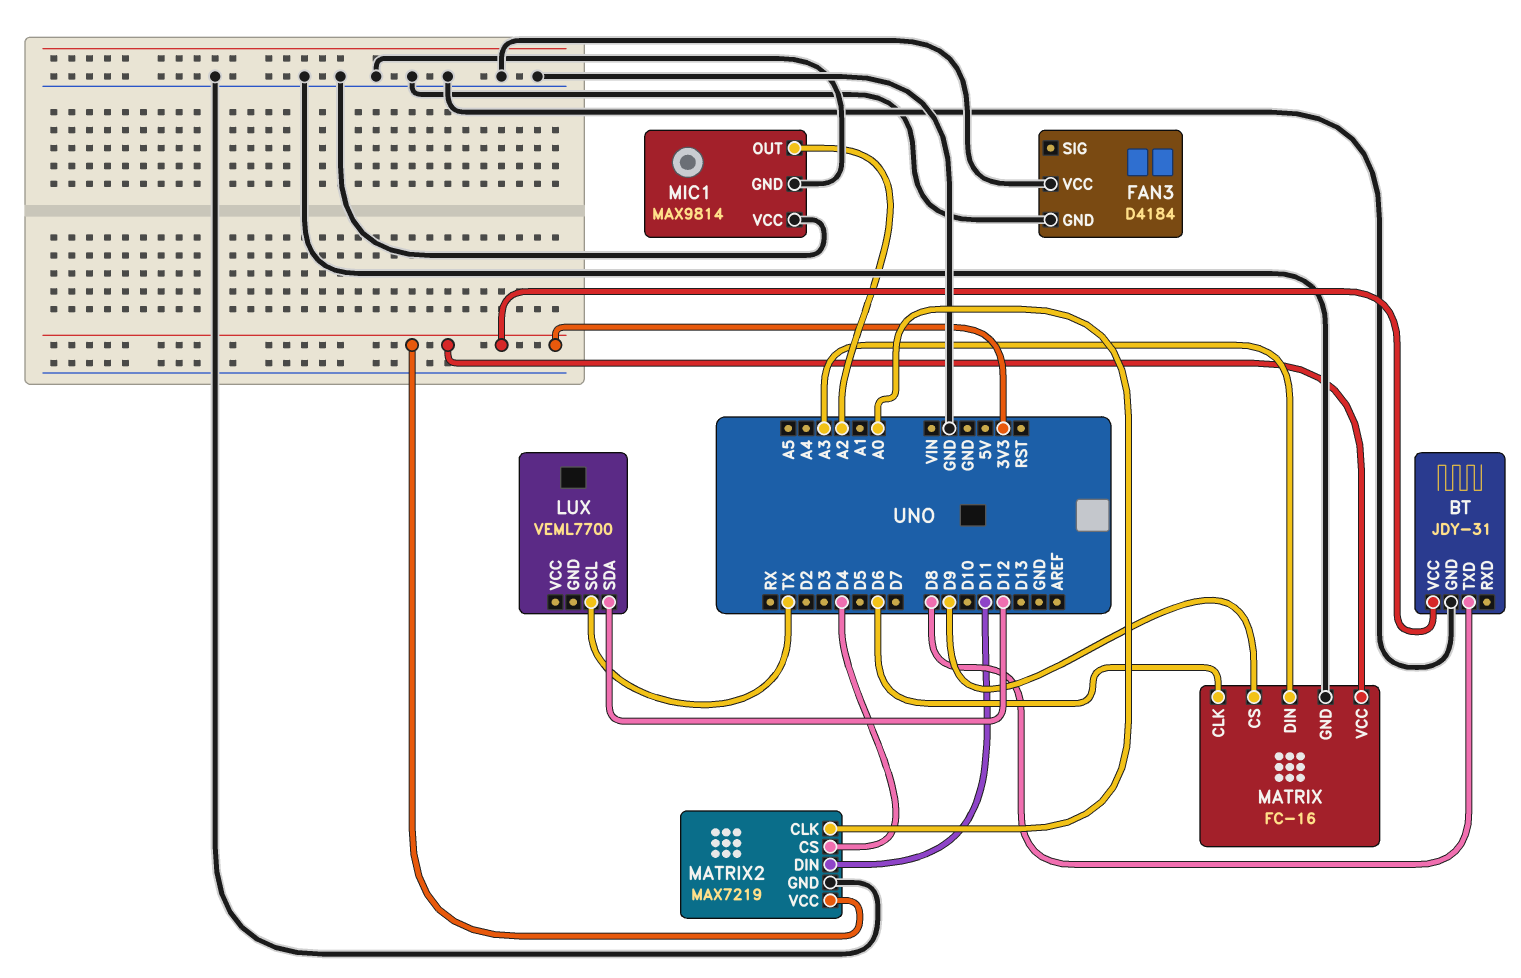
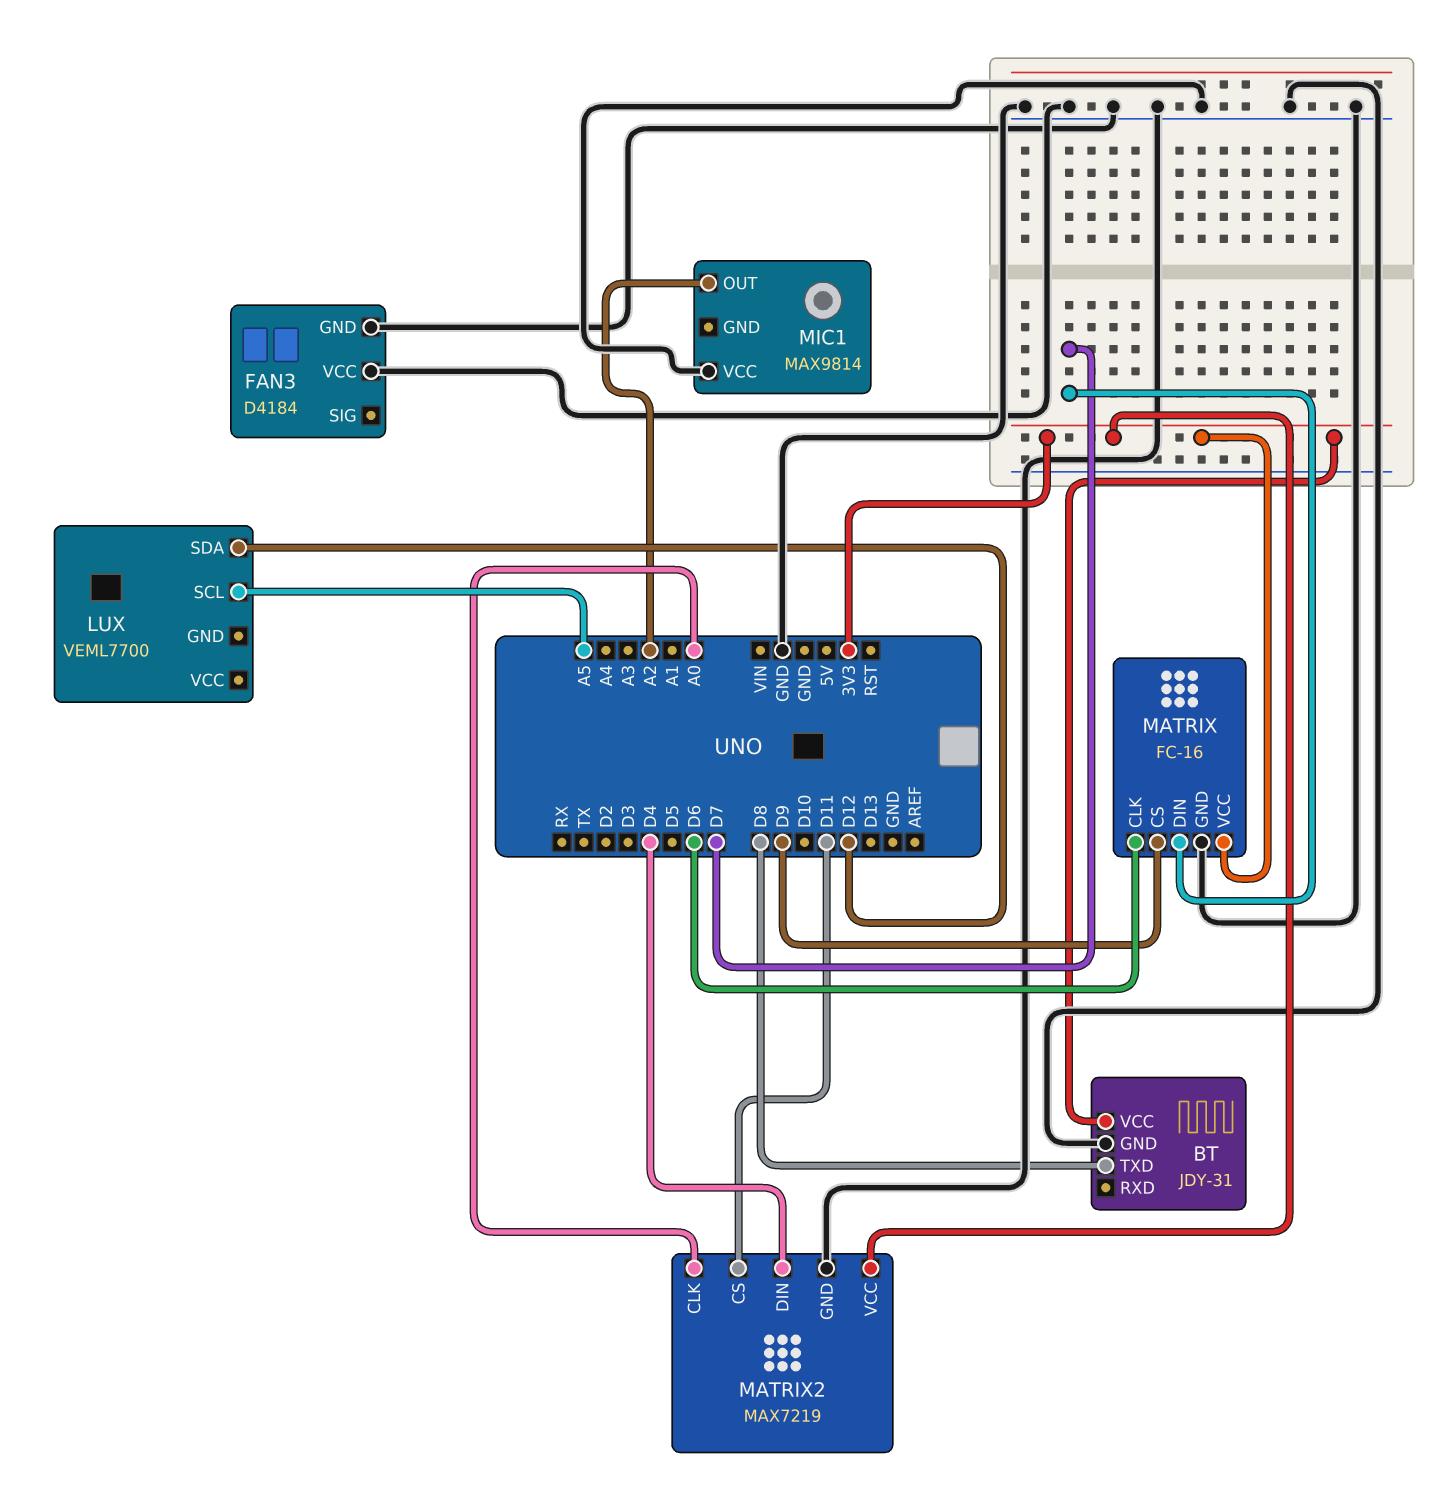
LUX pin SCL: TX -> A5
MATRIX pin DIN: A3 -> D7
MATRIX2 pin CS: D4 -> D11
MATRIX2 pin DIN: D11 -> D4
MIC1 pin GND: GND -> none

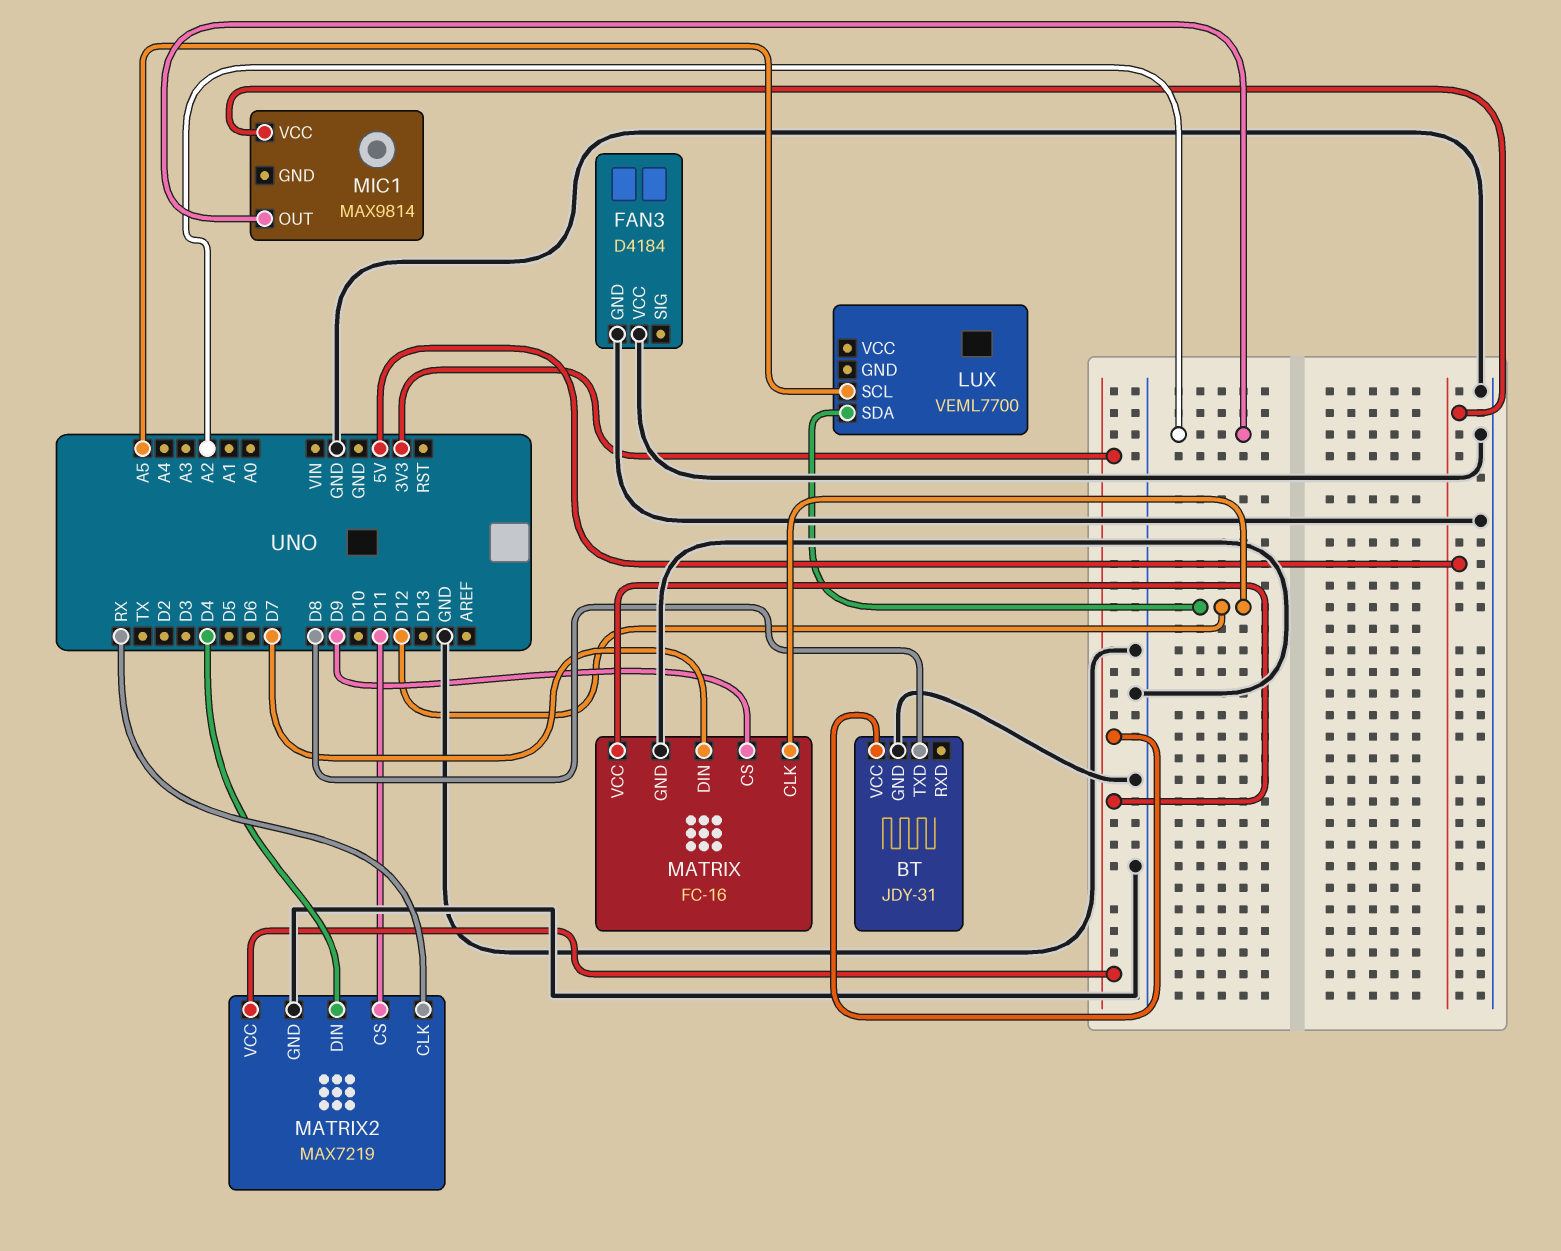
MATRIX pin CLK: D6 -> D12
MATRIX2 pin CLK: A0 -> RX
MIC1 pin VCC: GND -> 5V

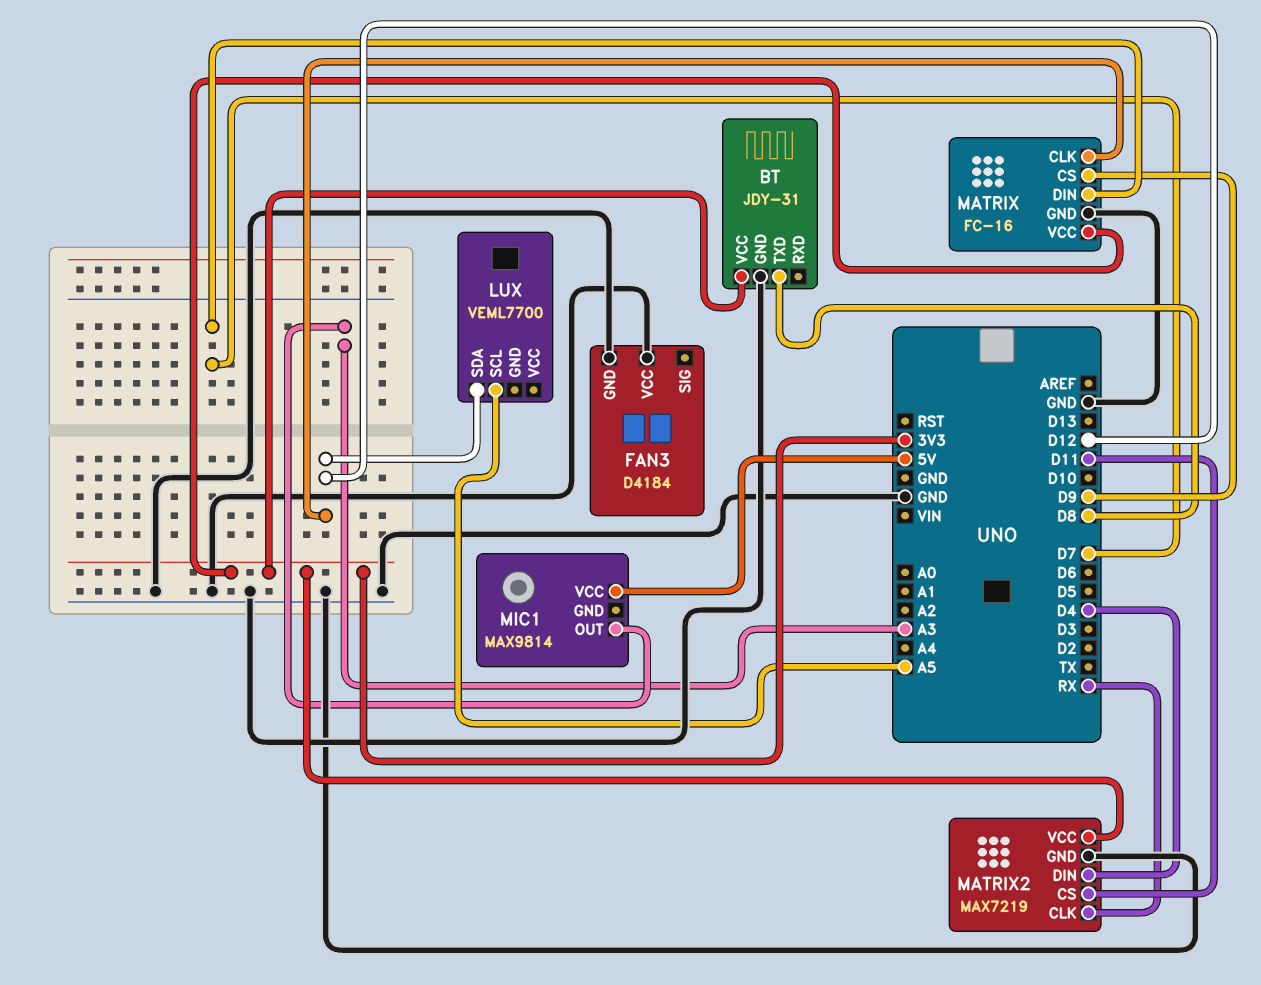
MIC1 pin OUT: A2 -> A3

